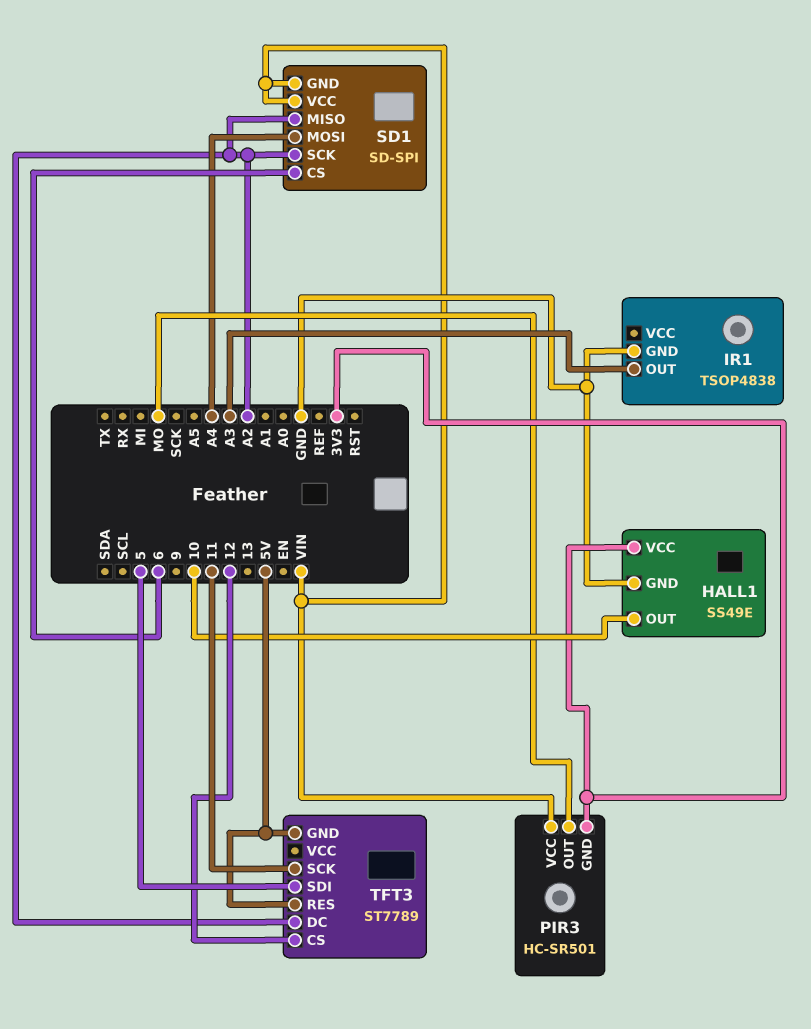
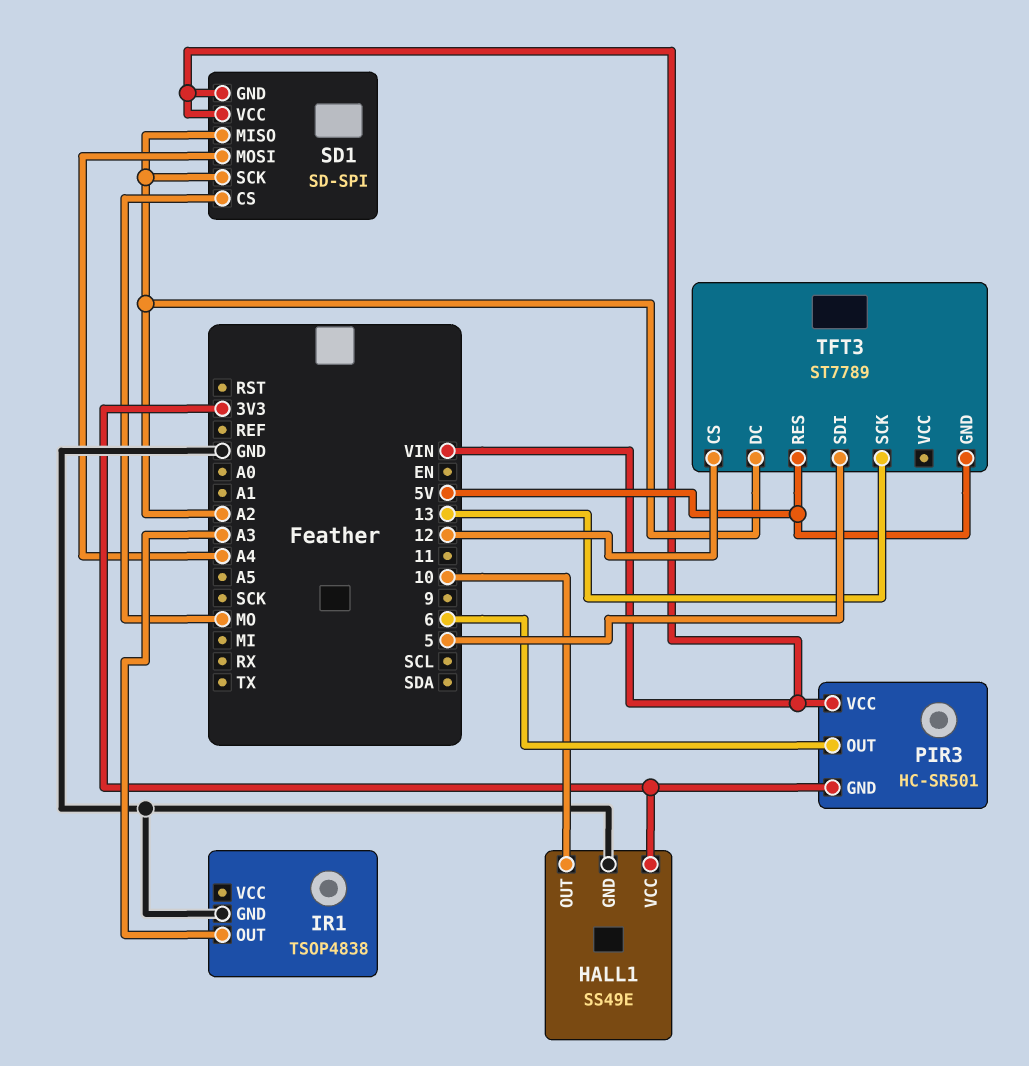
PIR3 pin OUT: MO -> 6
SD1 pin CS: 6 -> MO
TFT3 pin SCK: 11 -> 13

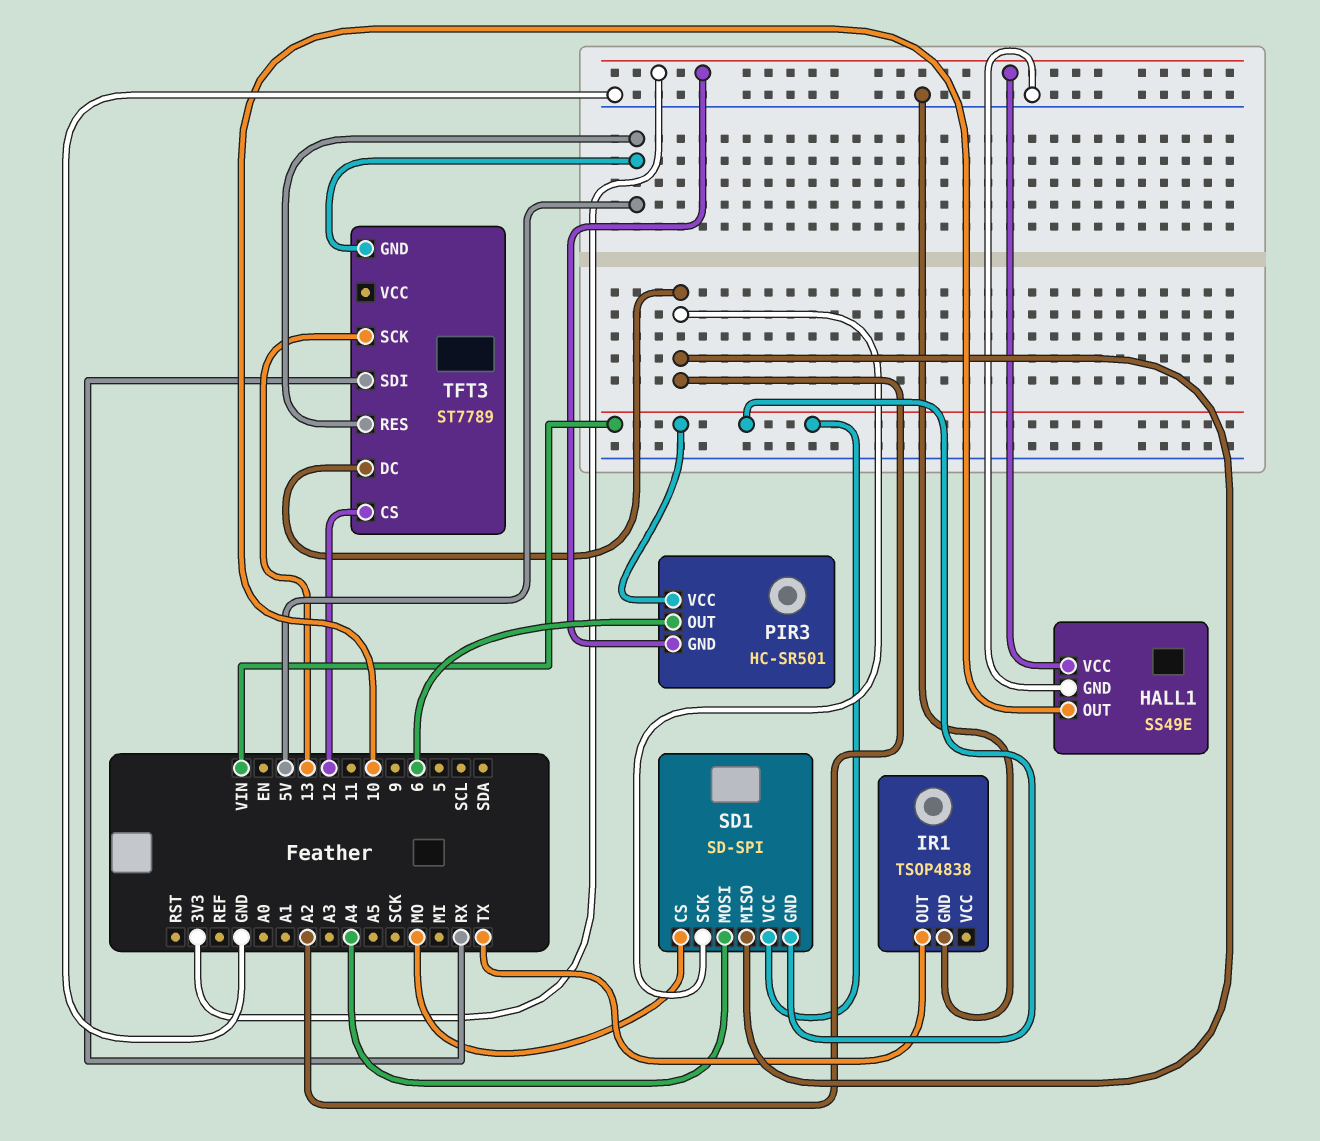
IR1 pin OUT: A3 -> TX
TFT3 pin SDI: 5 -> RX

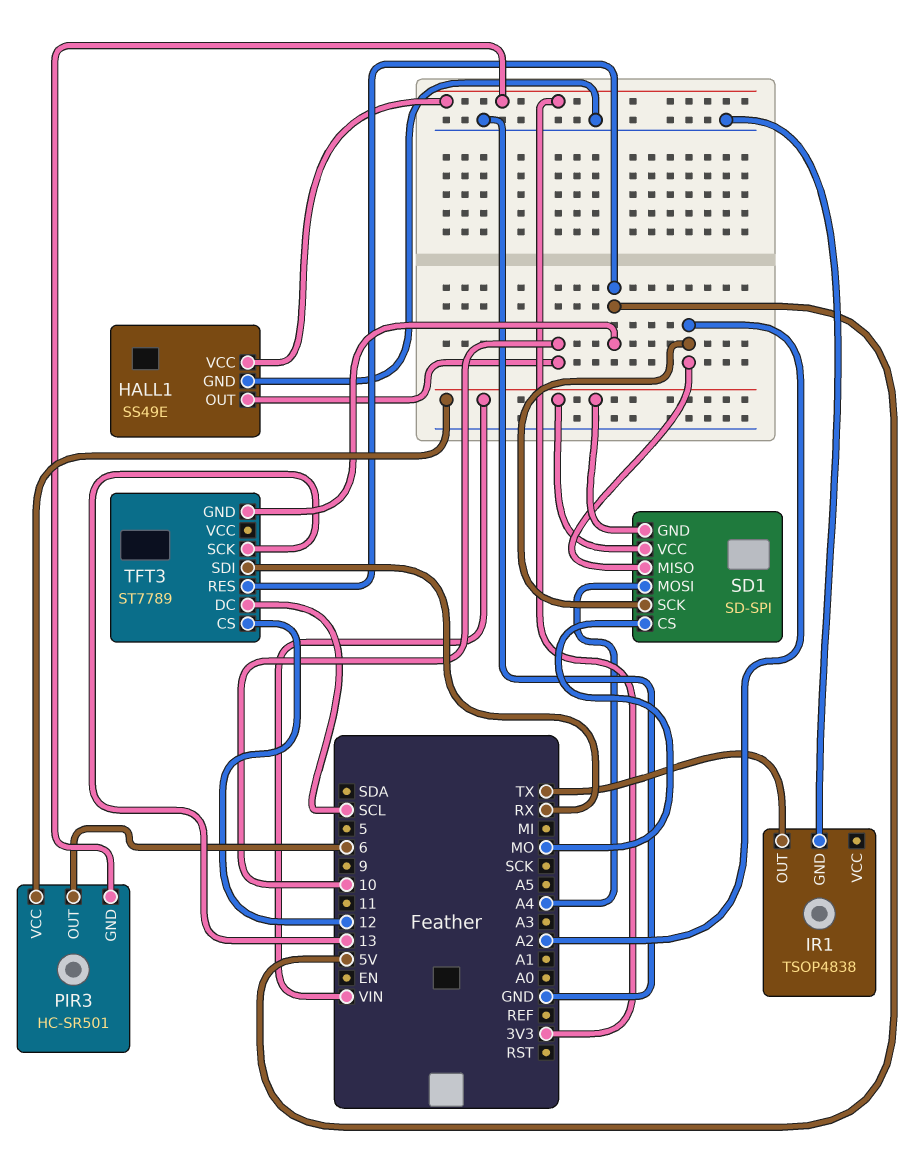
TFT3 pin DC: A2 -> SCL

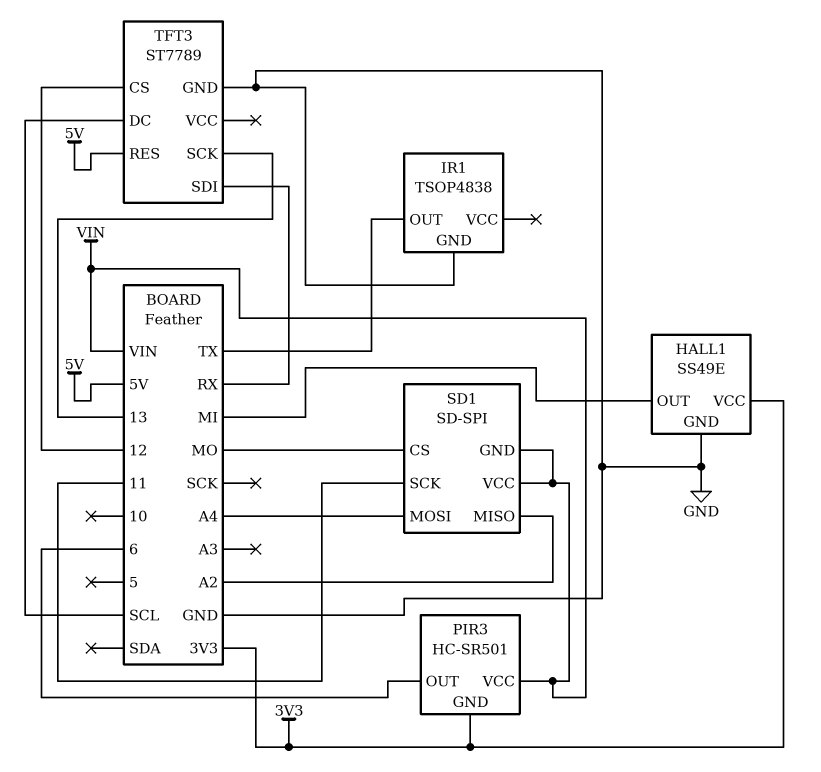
HALL1 pin OUT: 10 -> MI
SD1 pin SCK: A2 -> 11
TFT3 pin GND: 5V -> GND

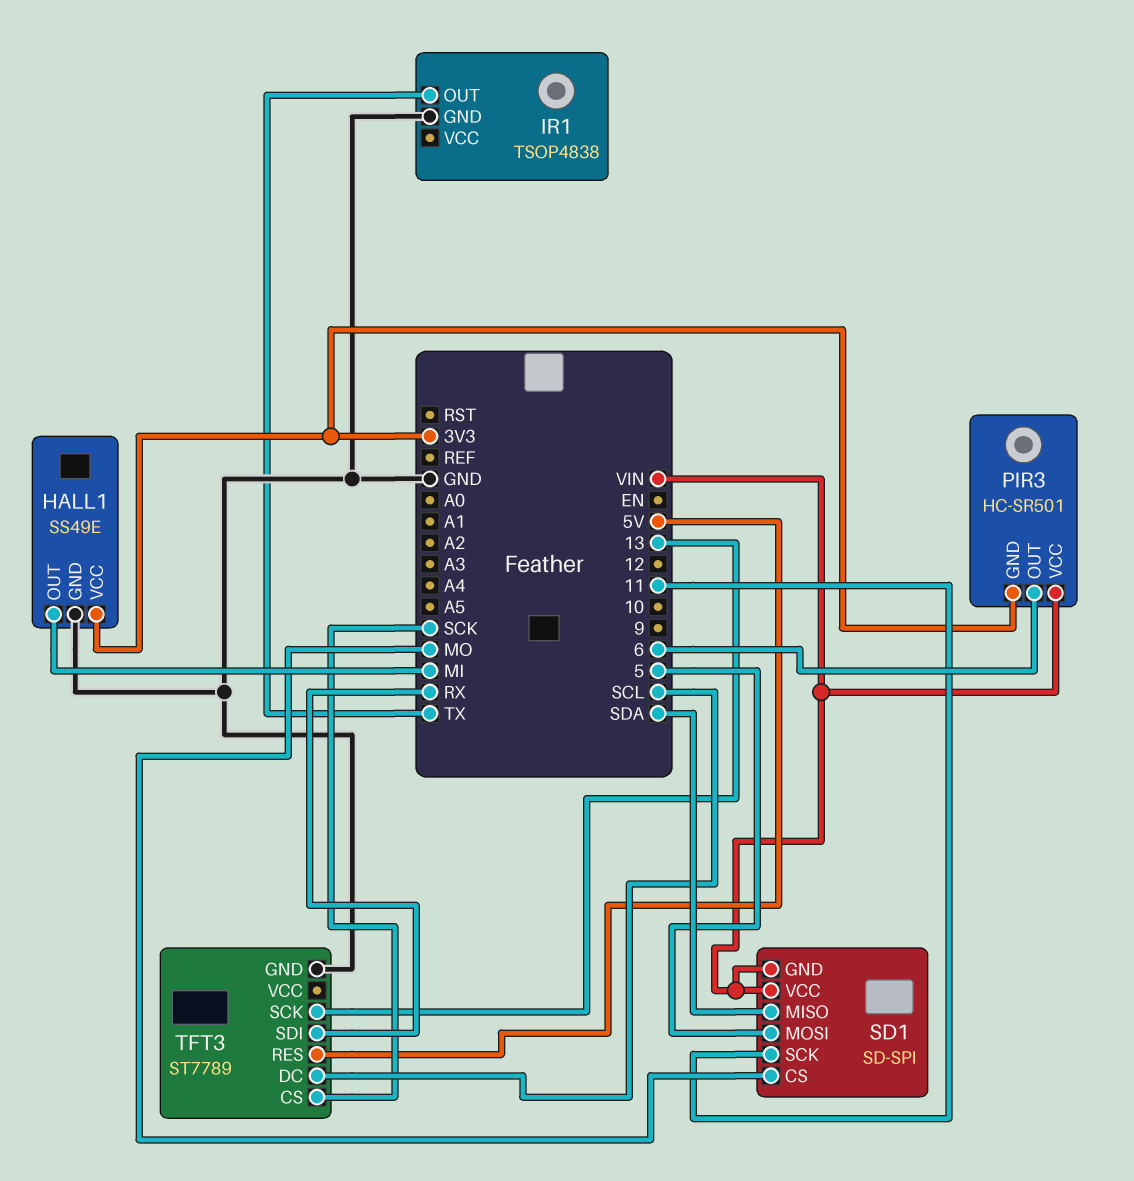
SD1 pin MISO: A2 -> SDA
SD1 pin MOSI: A4 -> 5
TFT3 pin CS: 12 -> SCK

